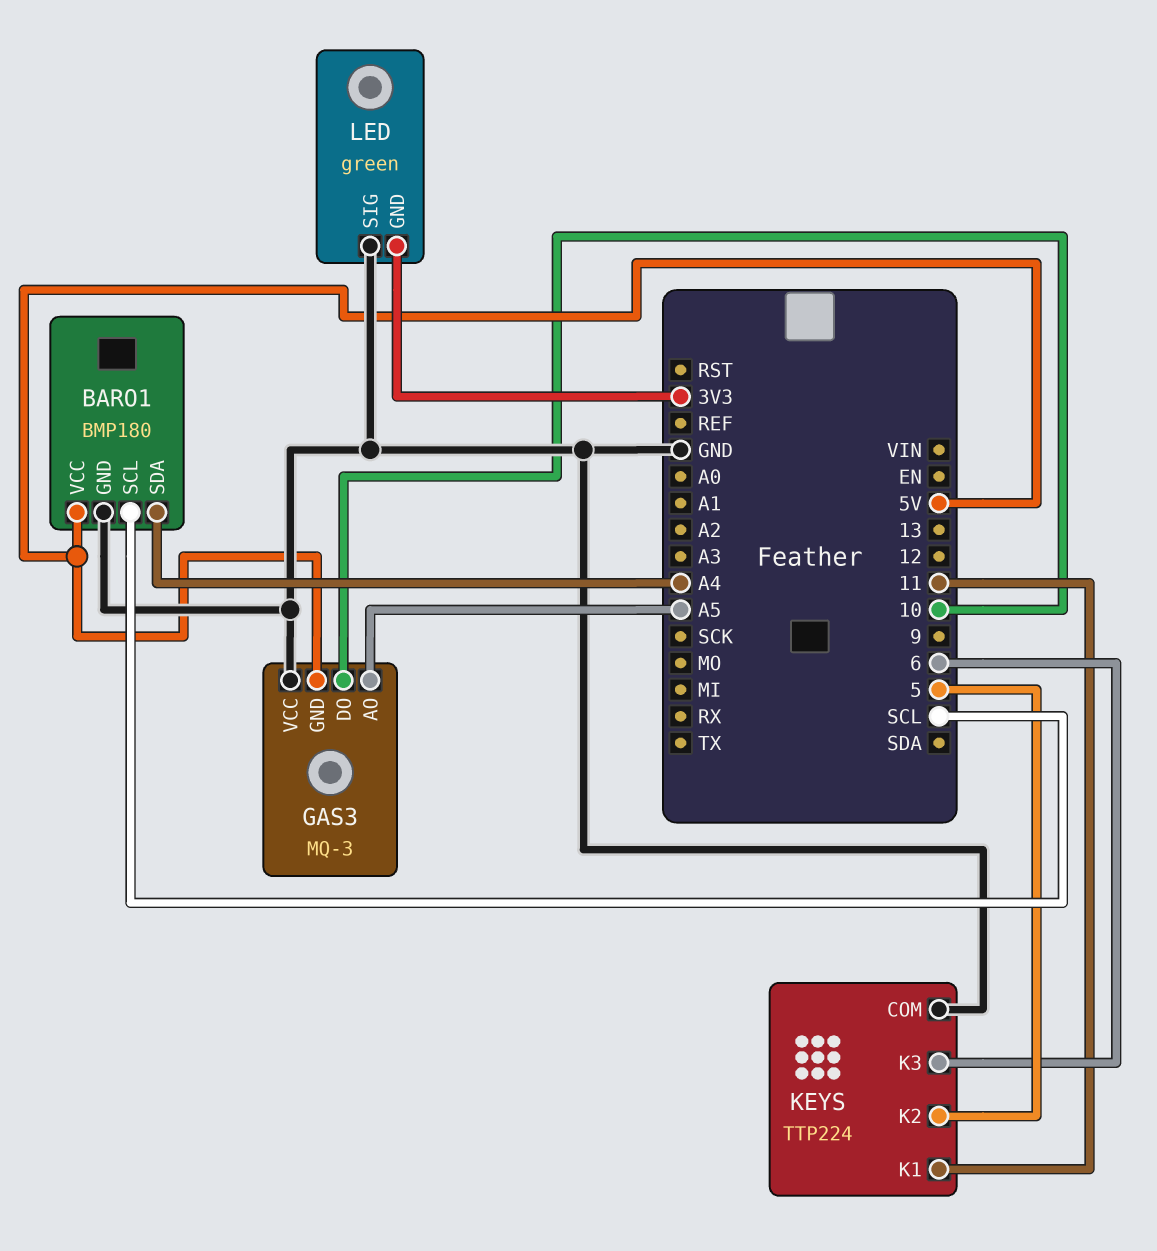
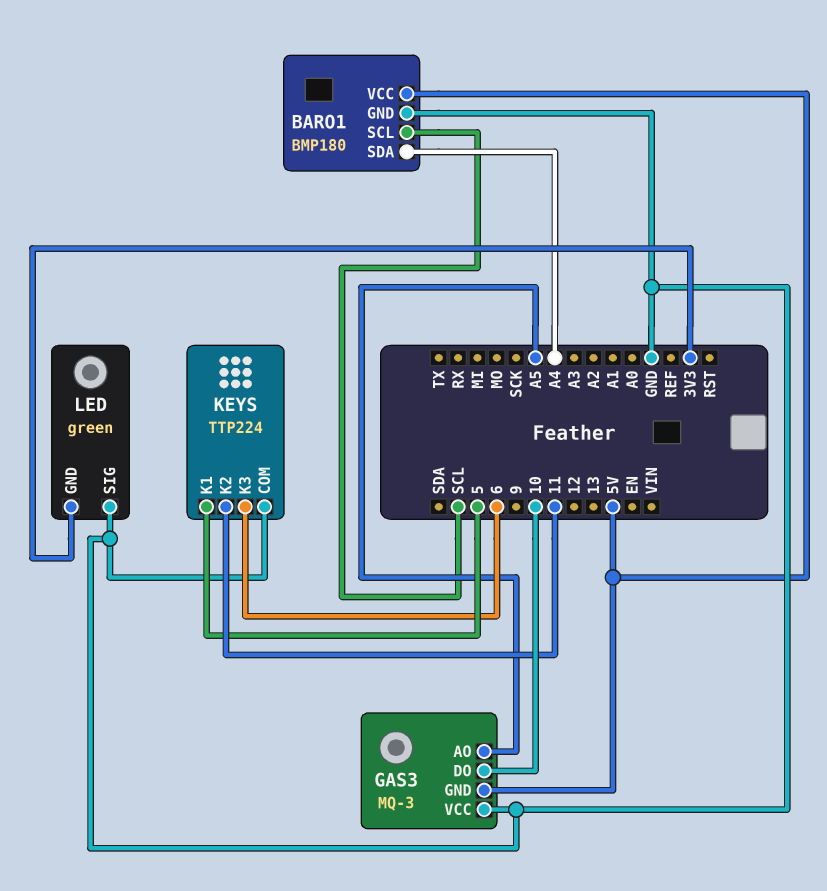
KEYS pin K1: 11 -> 5
KEYS pin K2: 5 -> 11

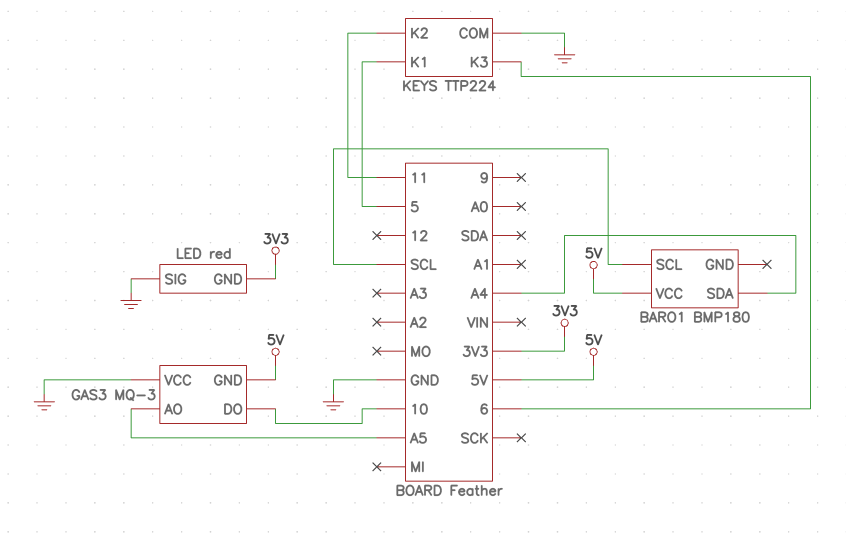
BARO1 pin GND: GND -> none
LED: green -> red

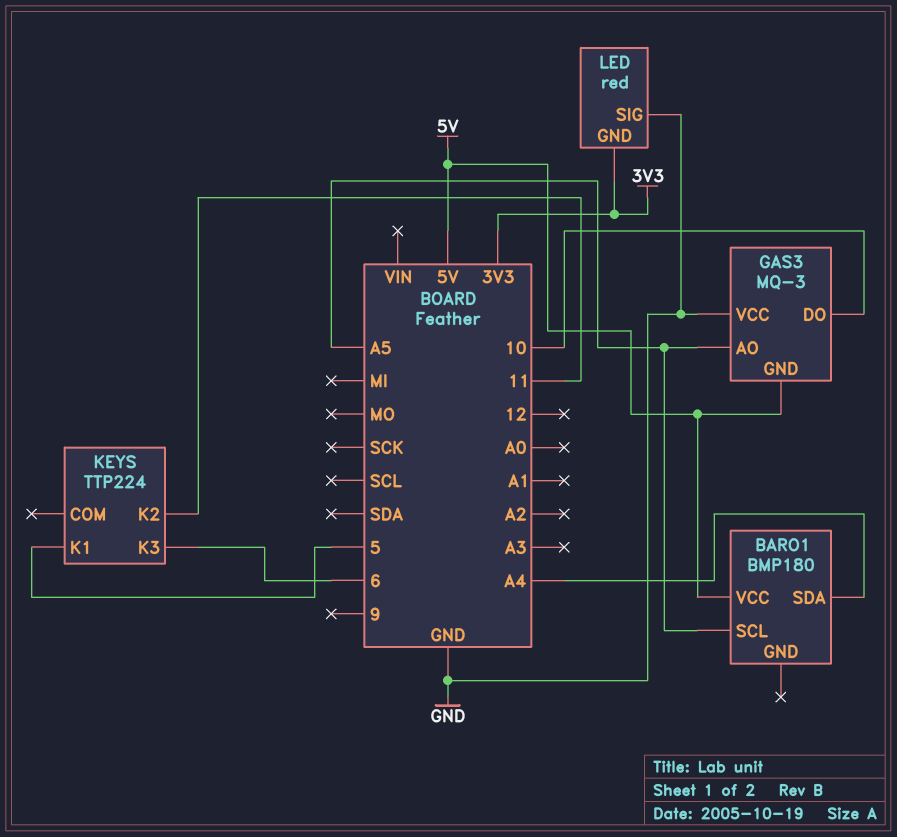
BARO1 pin SCL: SCL -> A5
KEYS pin COM: GND -> none

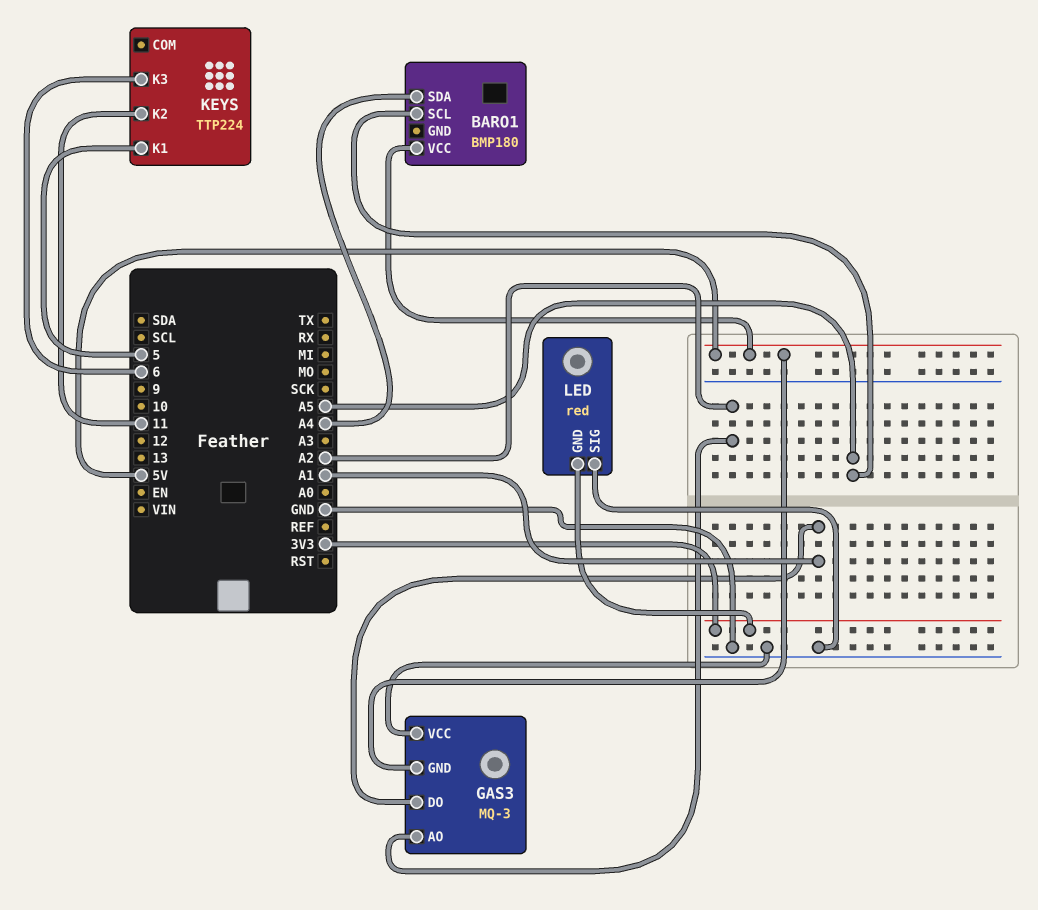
GAS3 pin AO: A5 -> A2
GAS3 pin DO: 10 -> A1

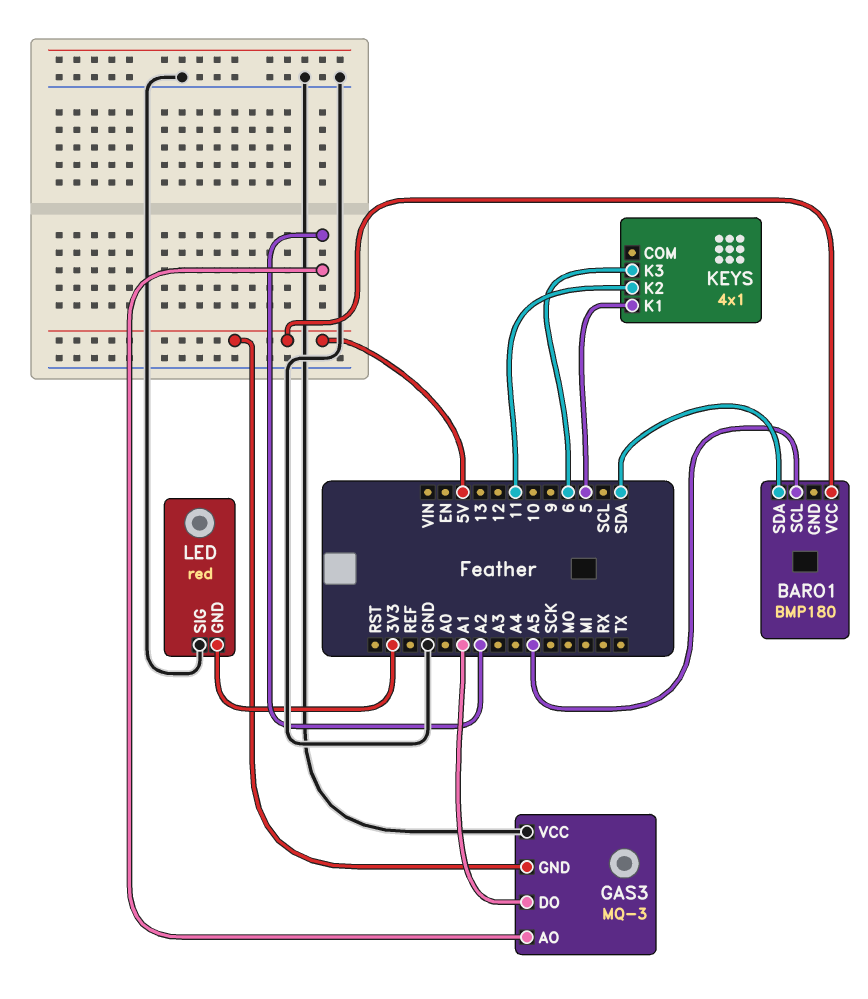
BARO1 pin SDA: A4 -> SDA
KEYS: TTP224 -> 4x1

